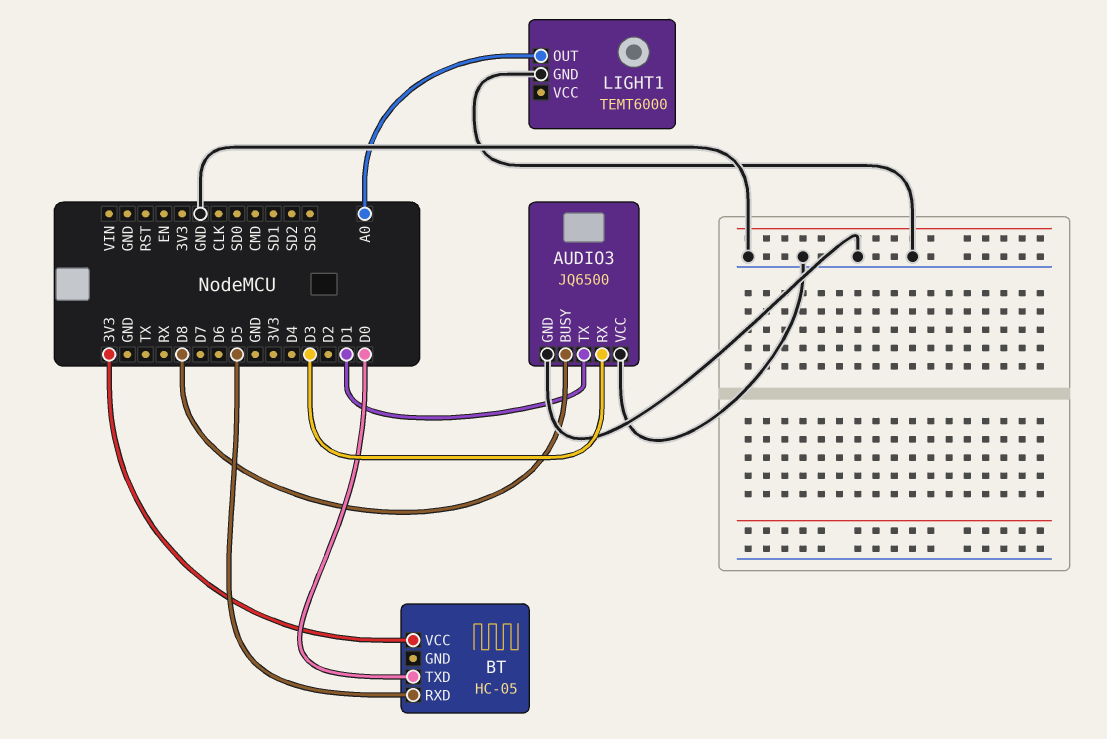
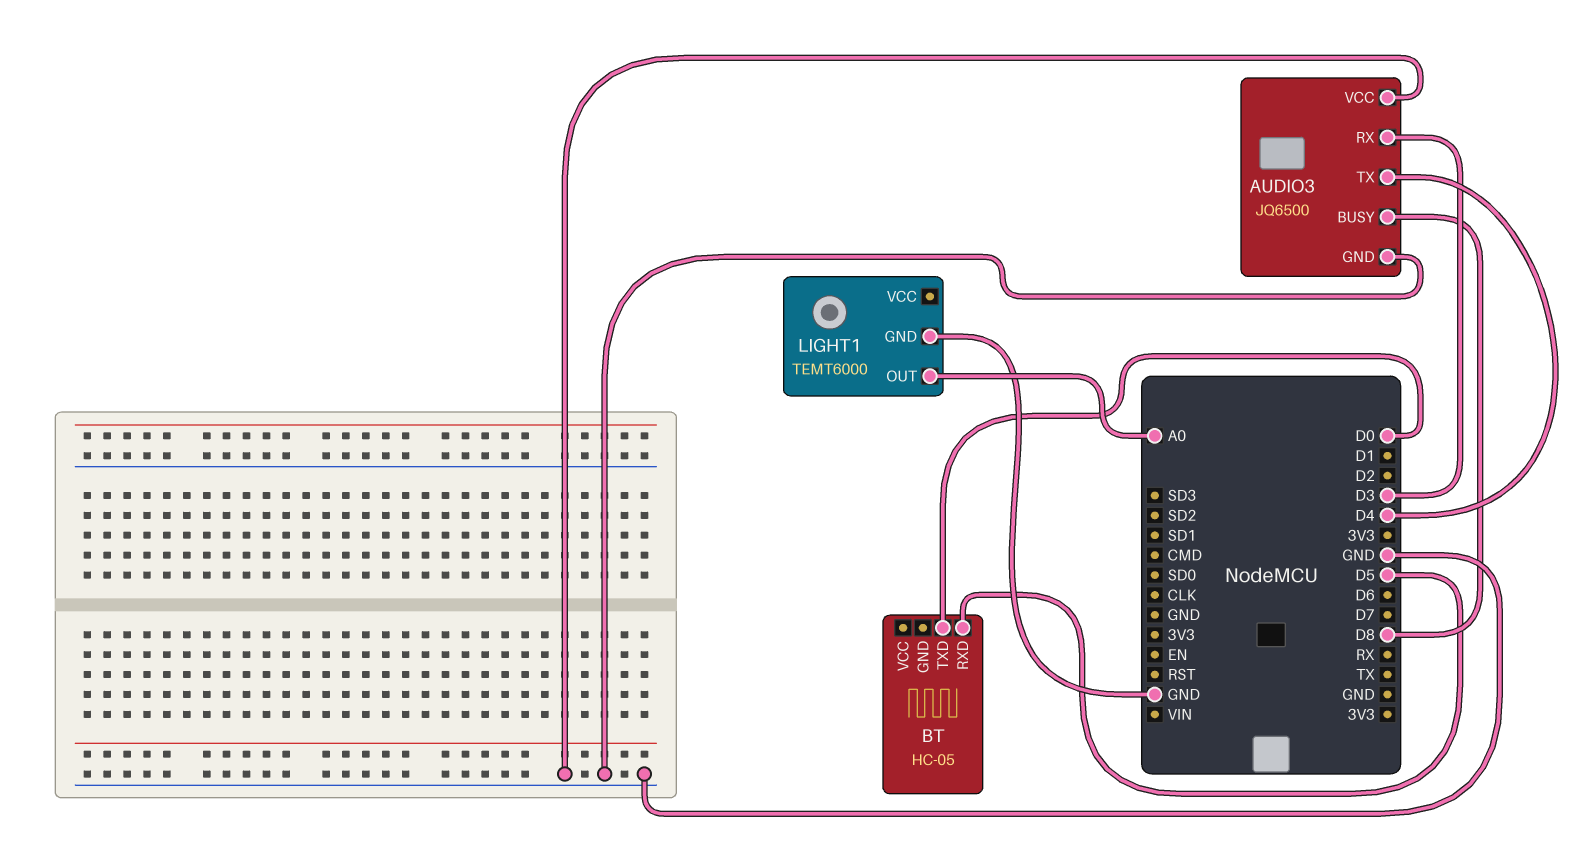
AUDIO3 pin TX: D1 -> D4
BT pin VCC: 3V3 -> none

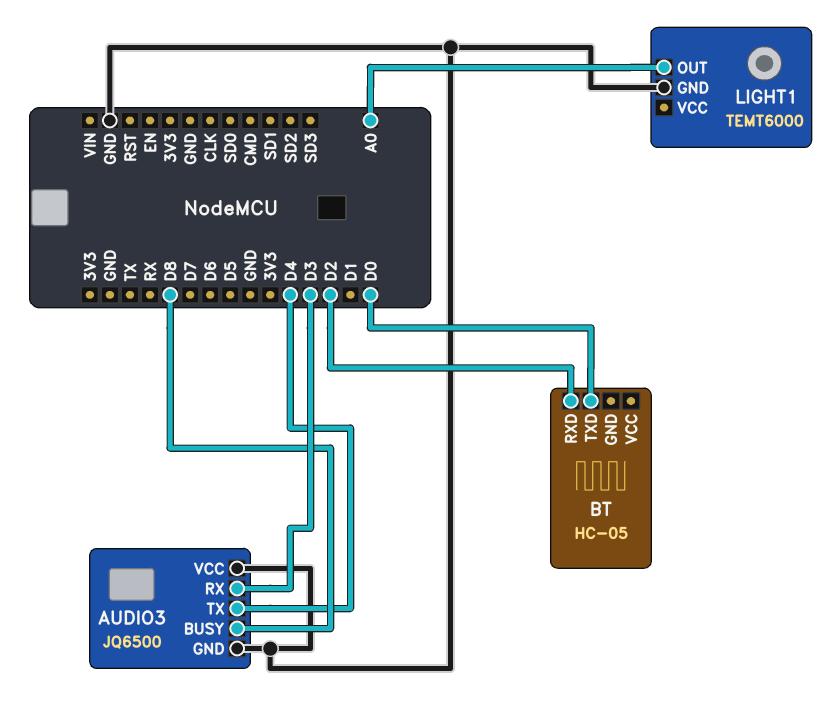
BT pin RXD: D5 -> D2

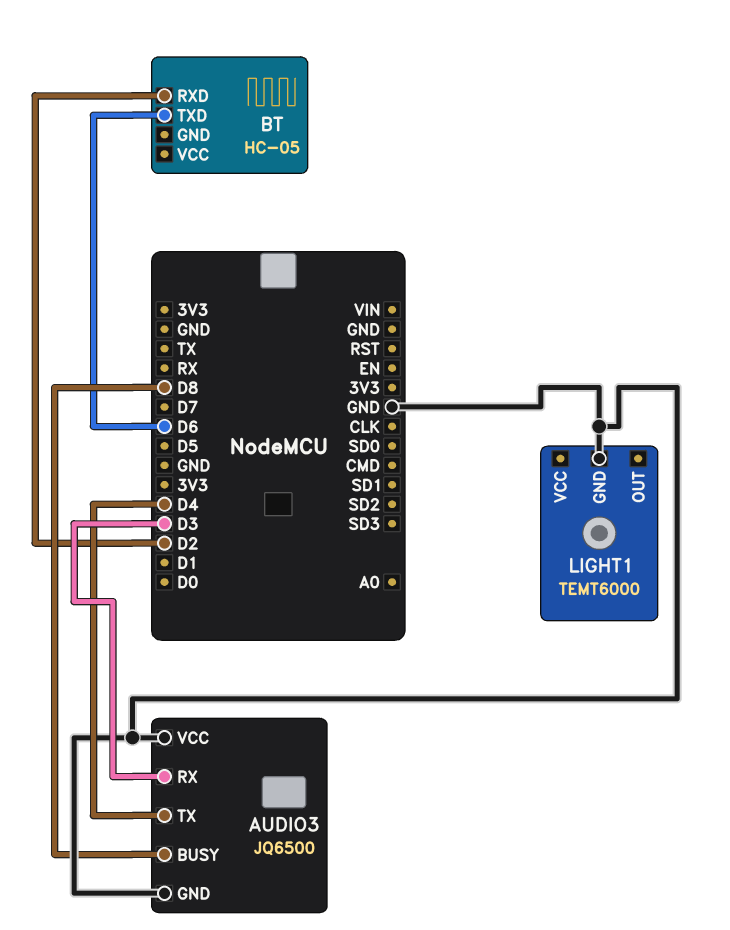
BT pin TXD: D0 -> D6
LIGHT1 pin OUT: A0 -> none

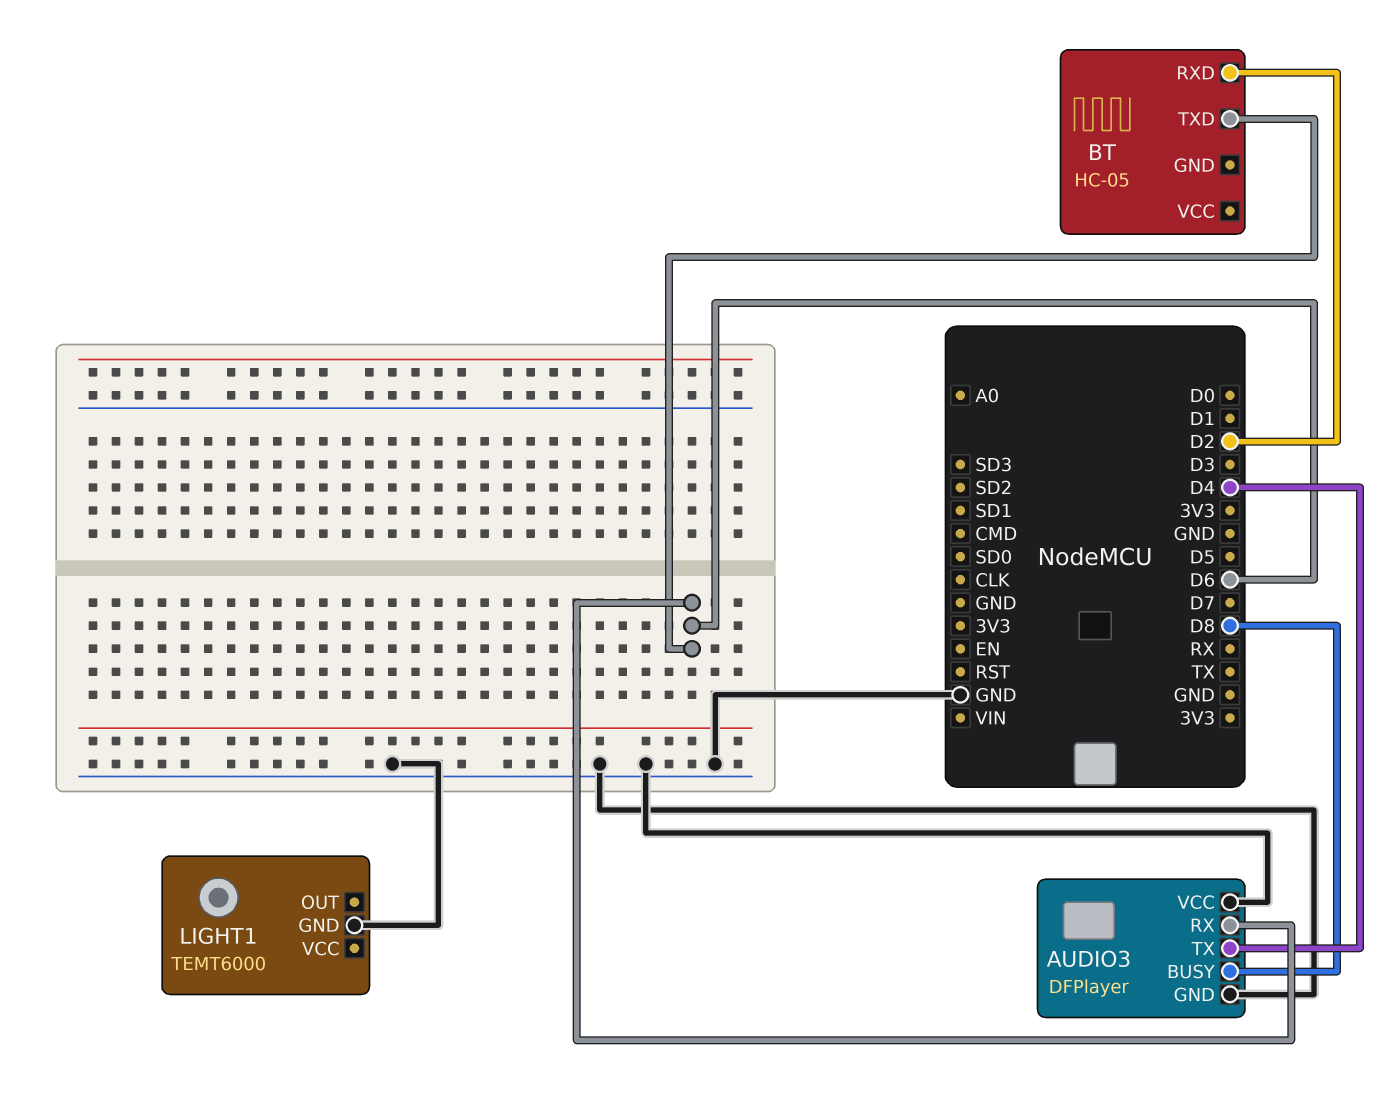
AUDIO3: JQ6500 -> DFPlayer
AUDIO3 pin RX: D3 -> D6

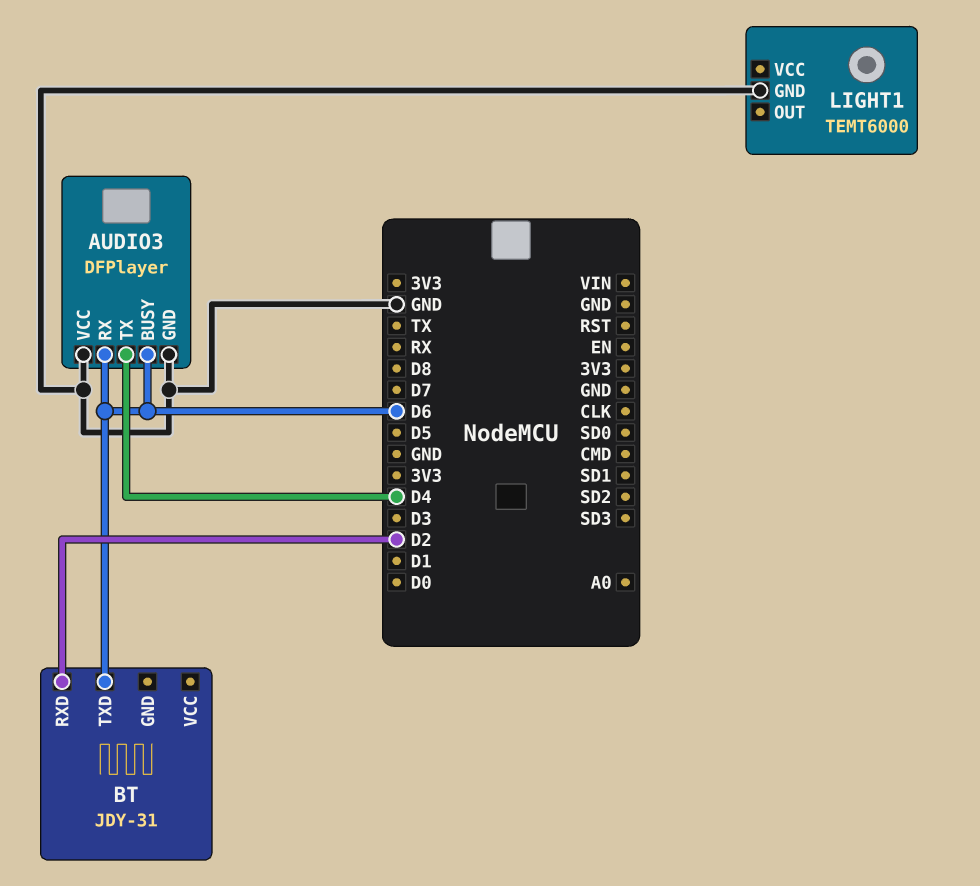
AUDIO3 pin BUSY: D8 -> D6
BT: HC-05 -> JDY-31

